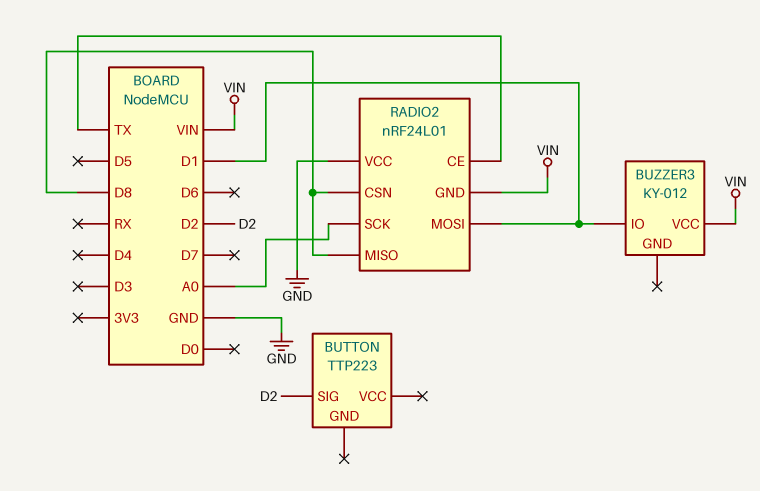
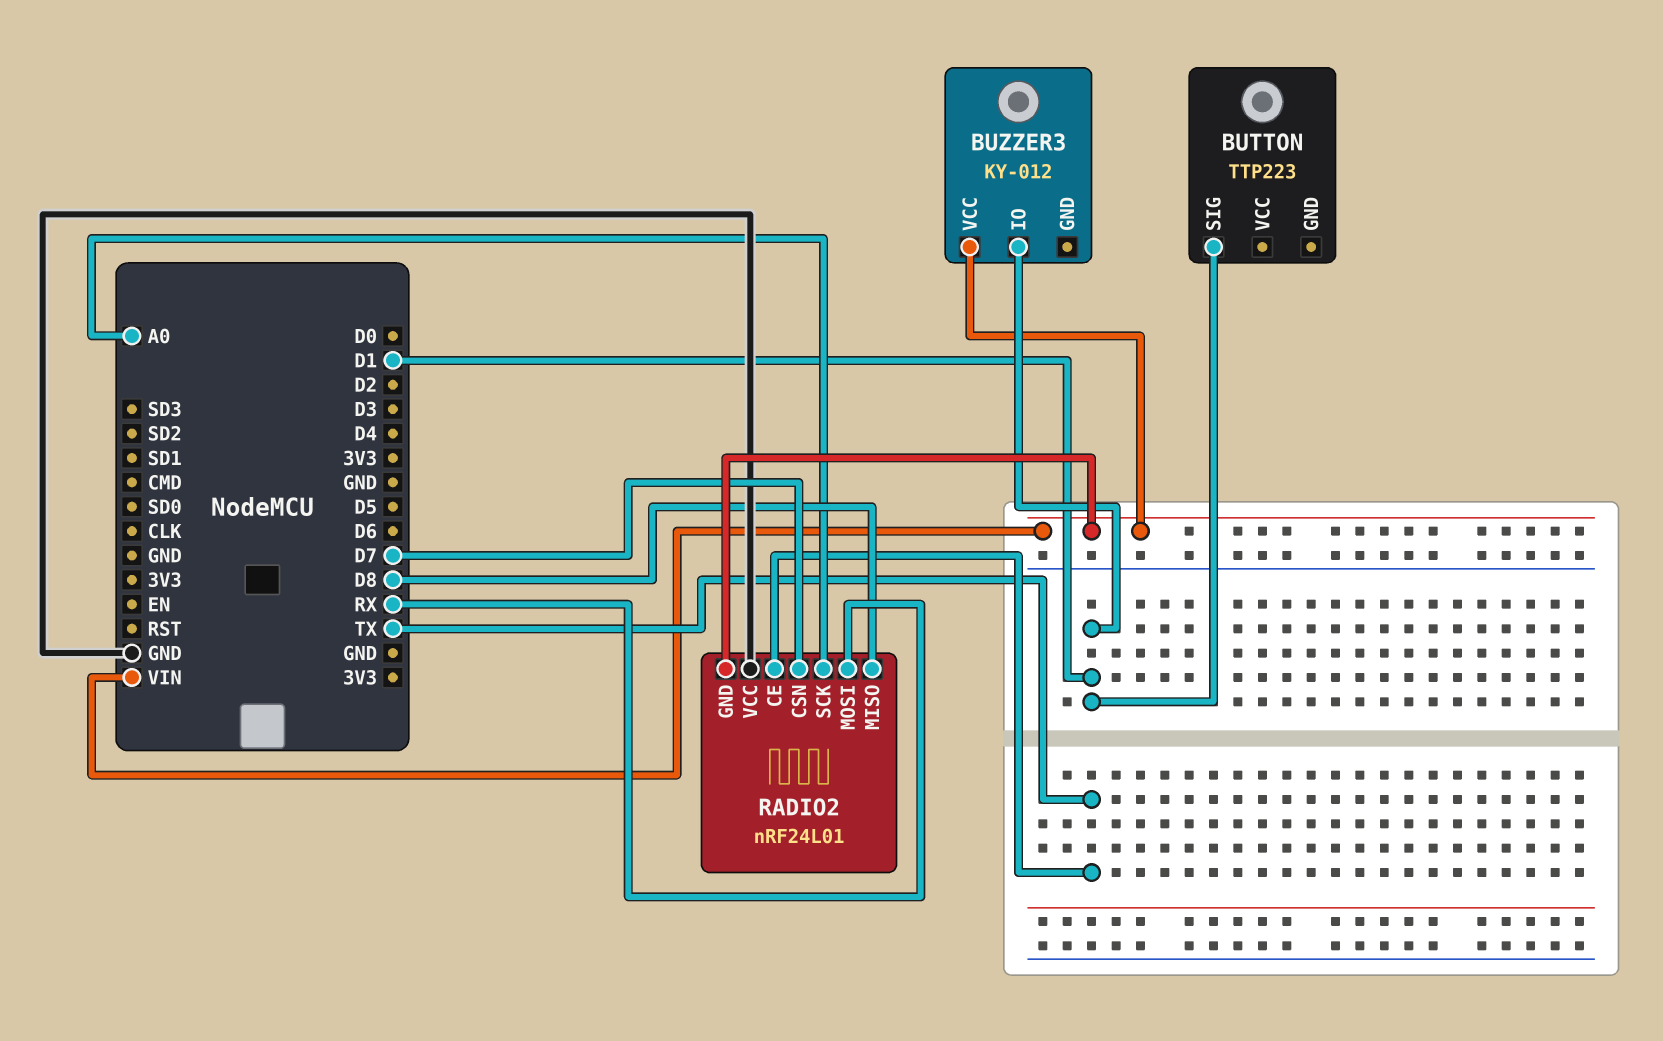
BUTTON pin SIG: D2 -> D1
RADIO2 pin CSN: D8 -> D7
RADIO2 pin MOSI: D1 -> RX

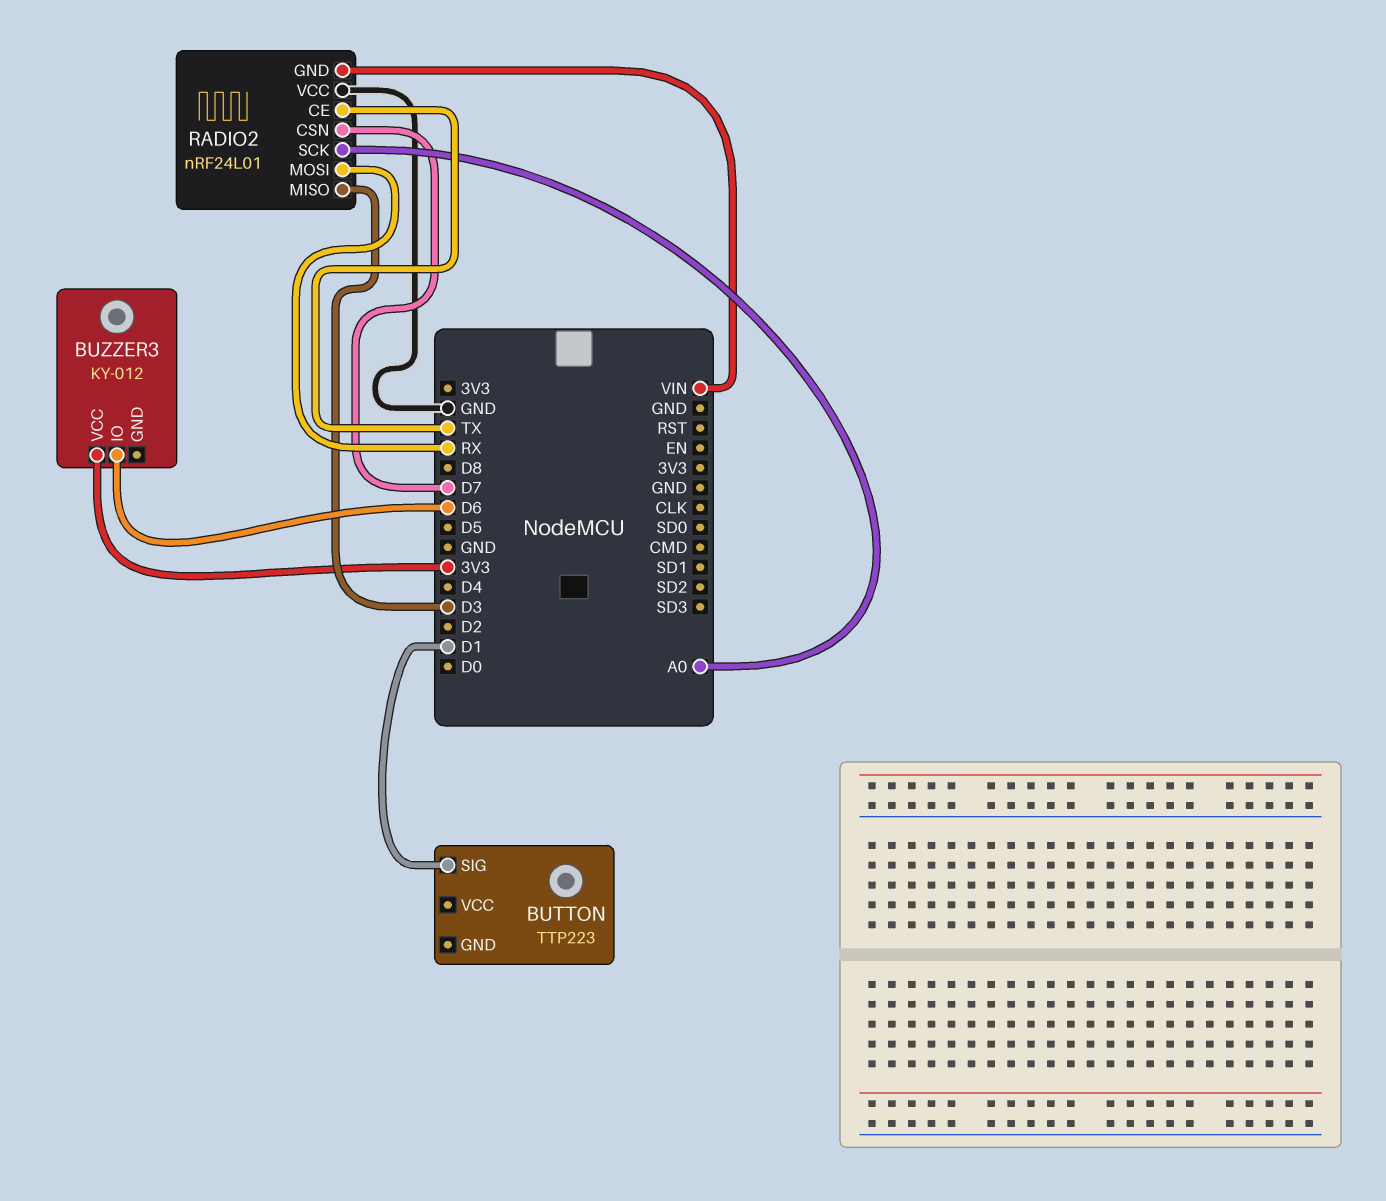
BUZZER3 pin IO: D1 -> D6
BUZZER3 pin VCC: VIN -> 3V3
RADIO2 pin MISO: D8 -> D3

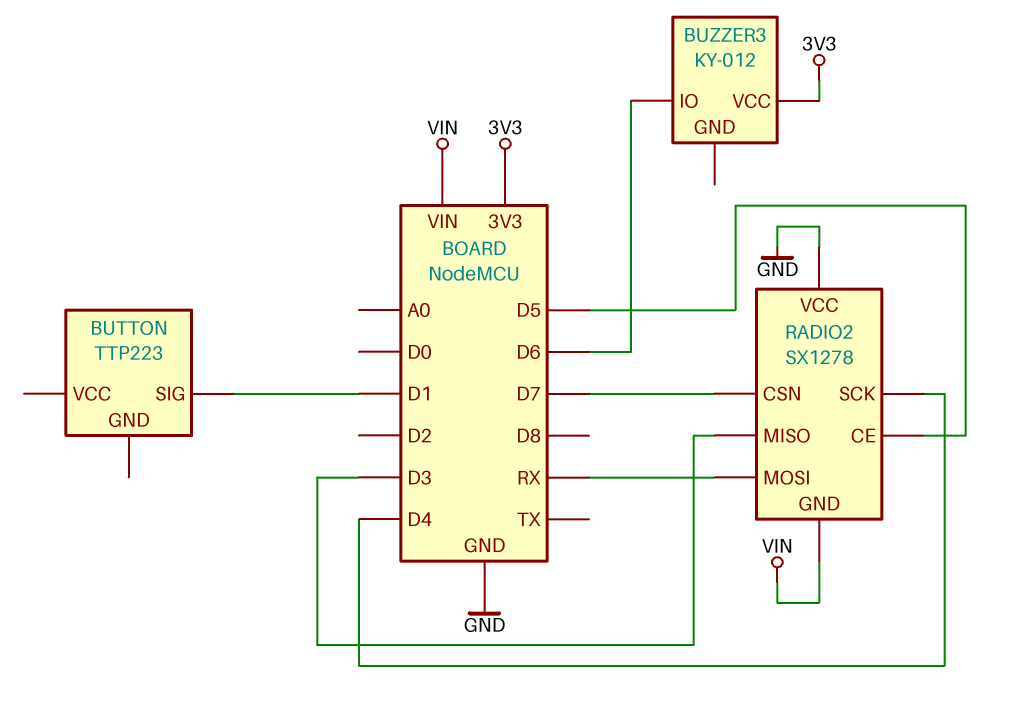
RADIO2: nRF24L01 -> SX1278
RADIO2 pin CE: TX -> D5
RADIO2 pin SCK: A0 -> D4

